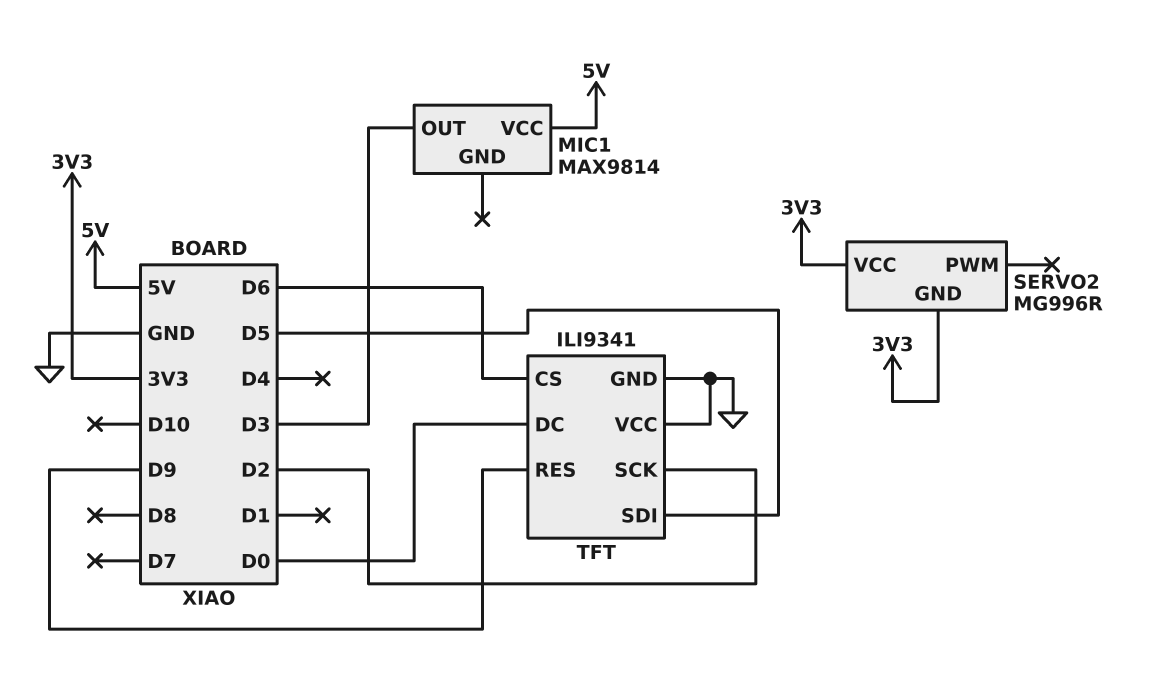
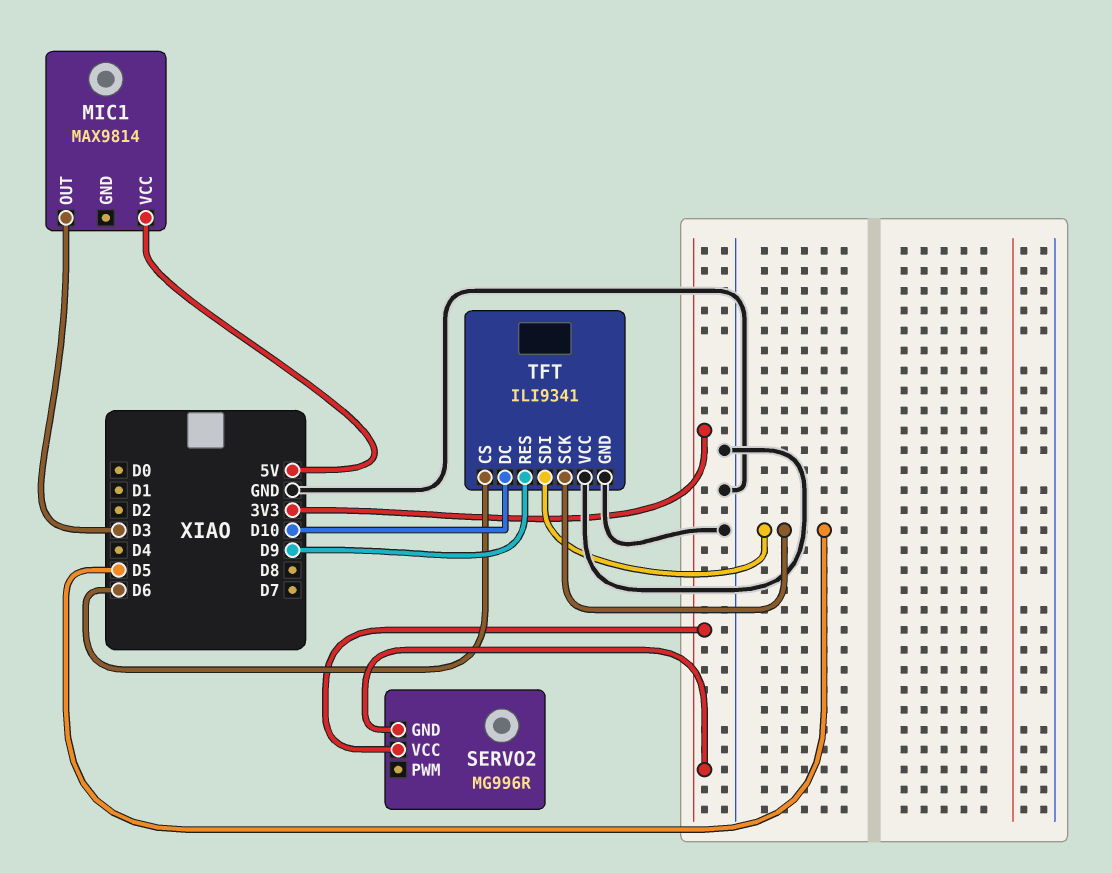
TFT pin DC: D0 -> D10
TFT pin SCK: D2 -> D5

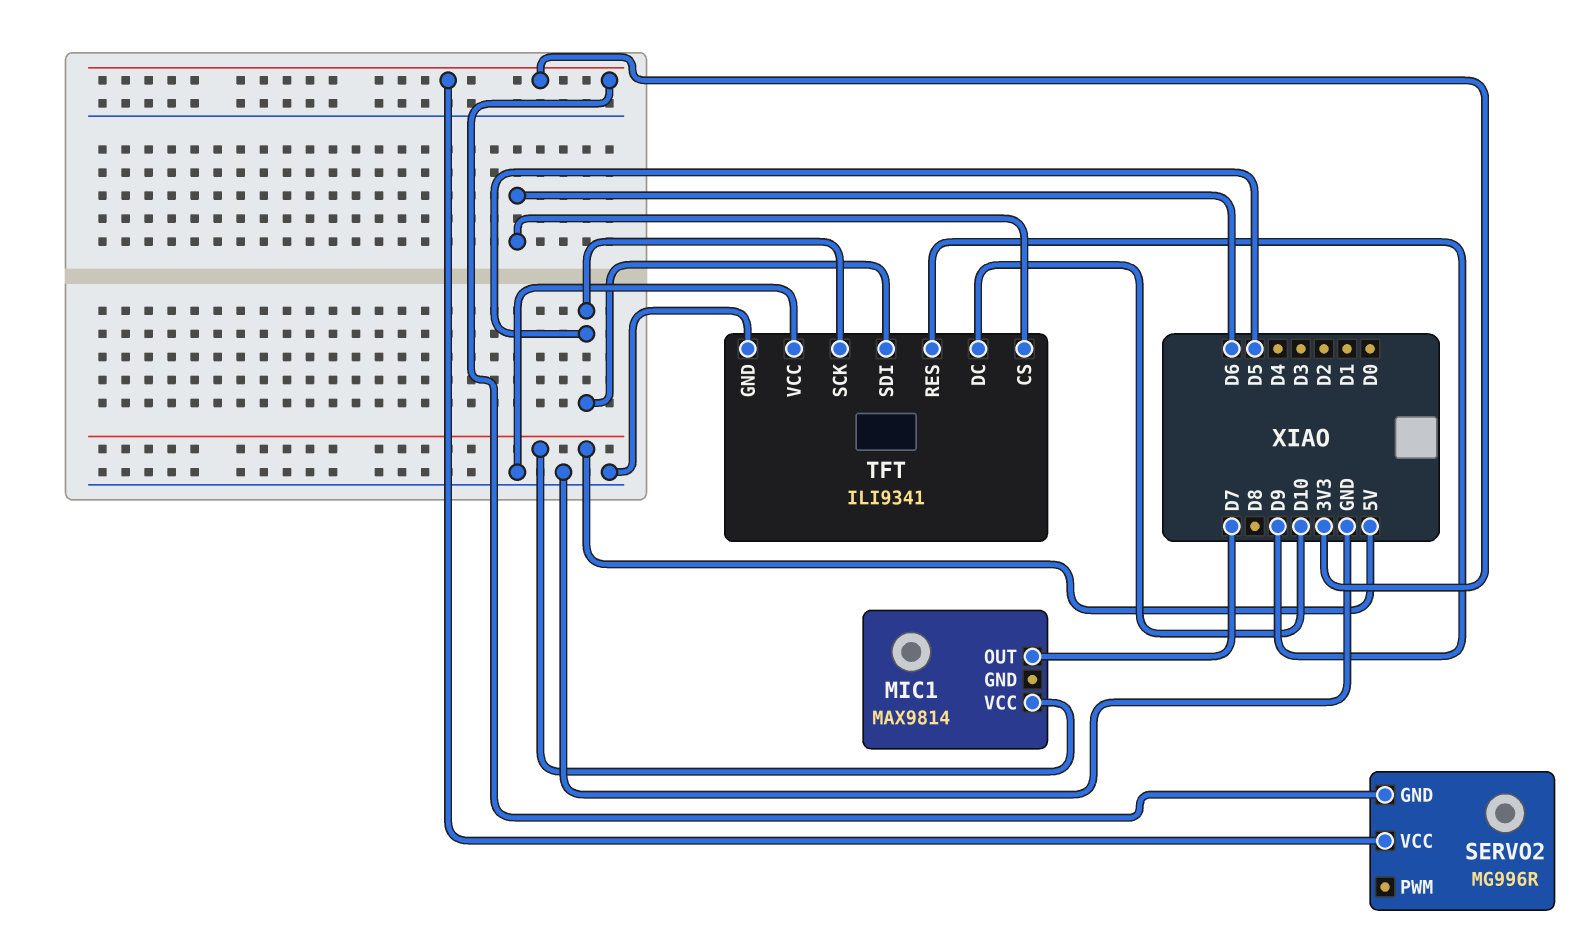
MIC1 pin OUT: D3 -> D7

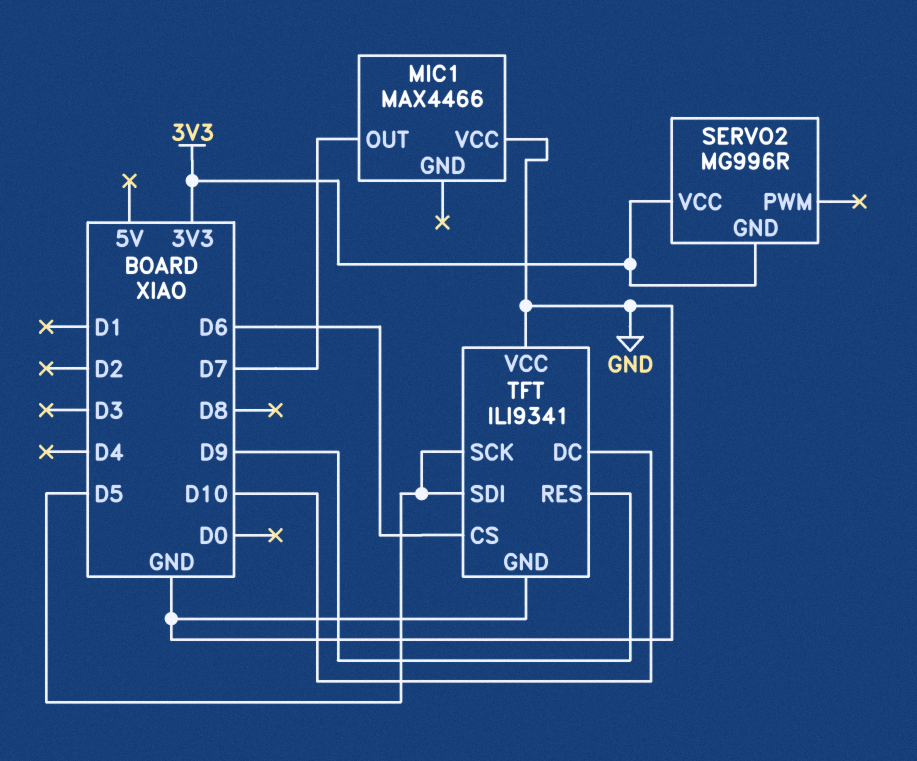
MIC1: MAX9814 -> MAX4466
MIC1 pin VCC: 5V -> GND

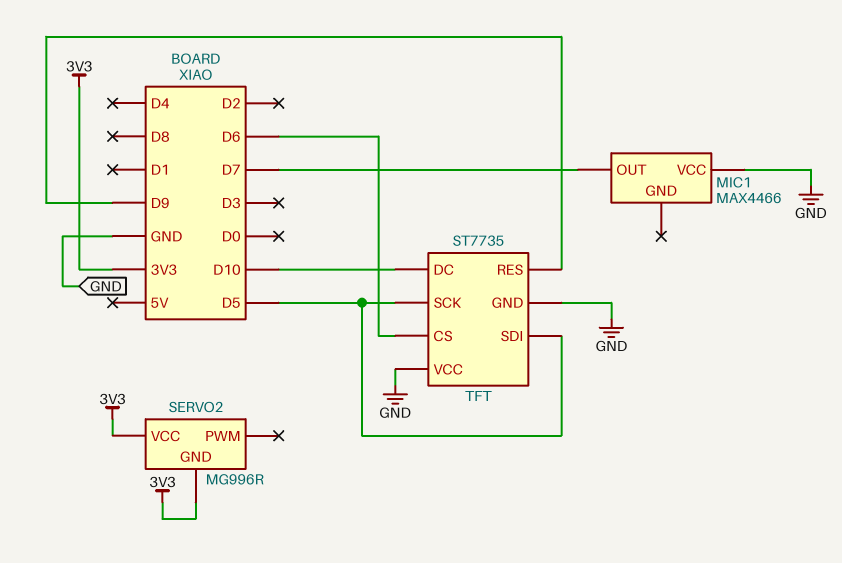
TFT: ILI9341 -> ST7735

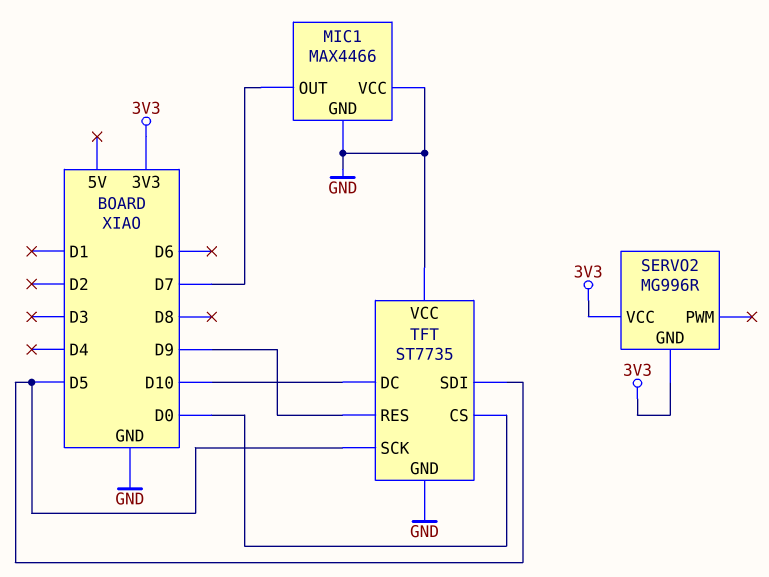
MIC1 pin GND: none -> GND
TFT pin CS: D6 -> D0

